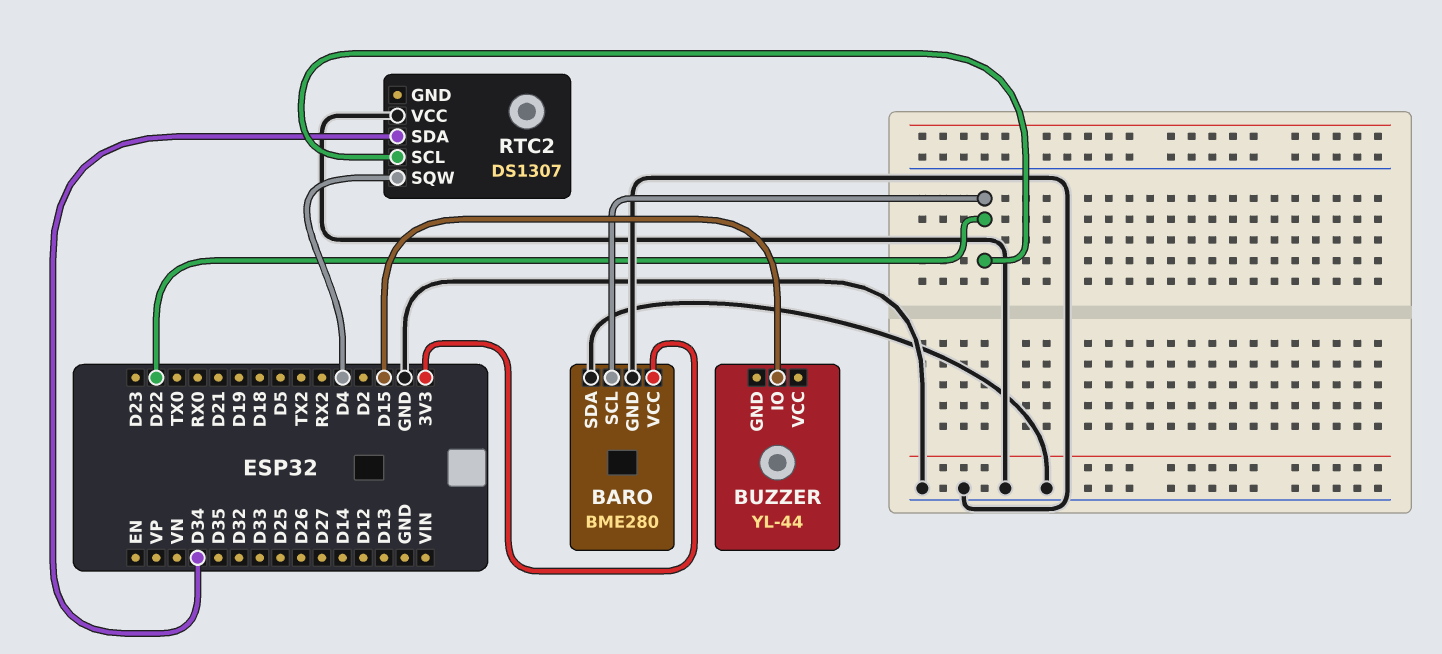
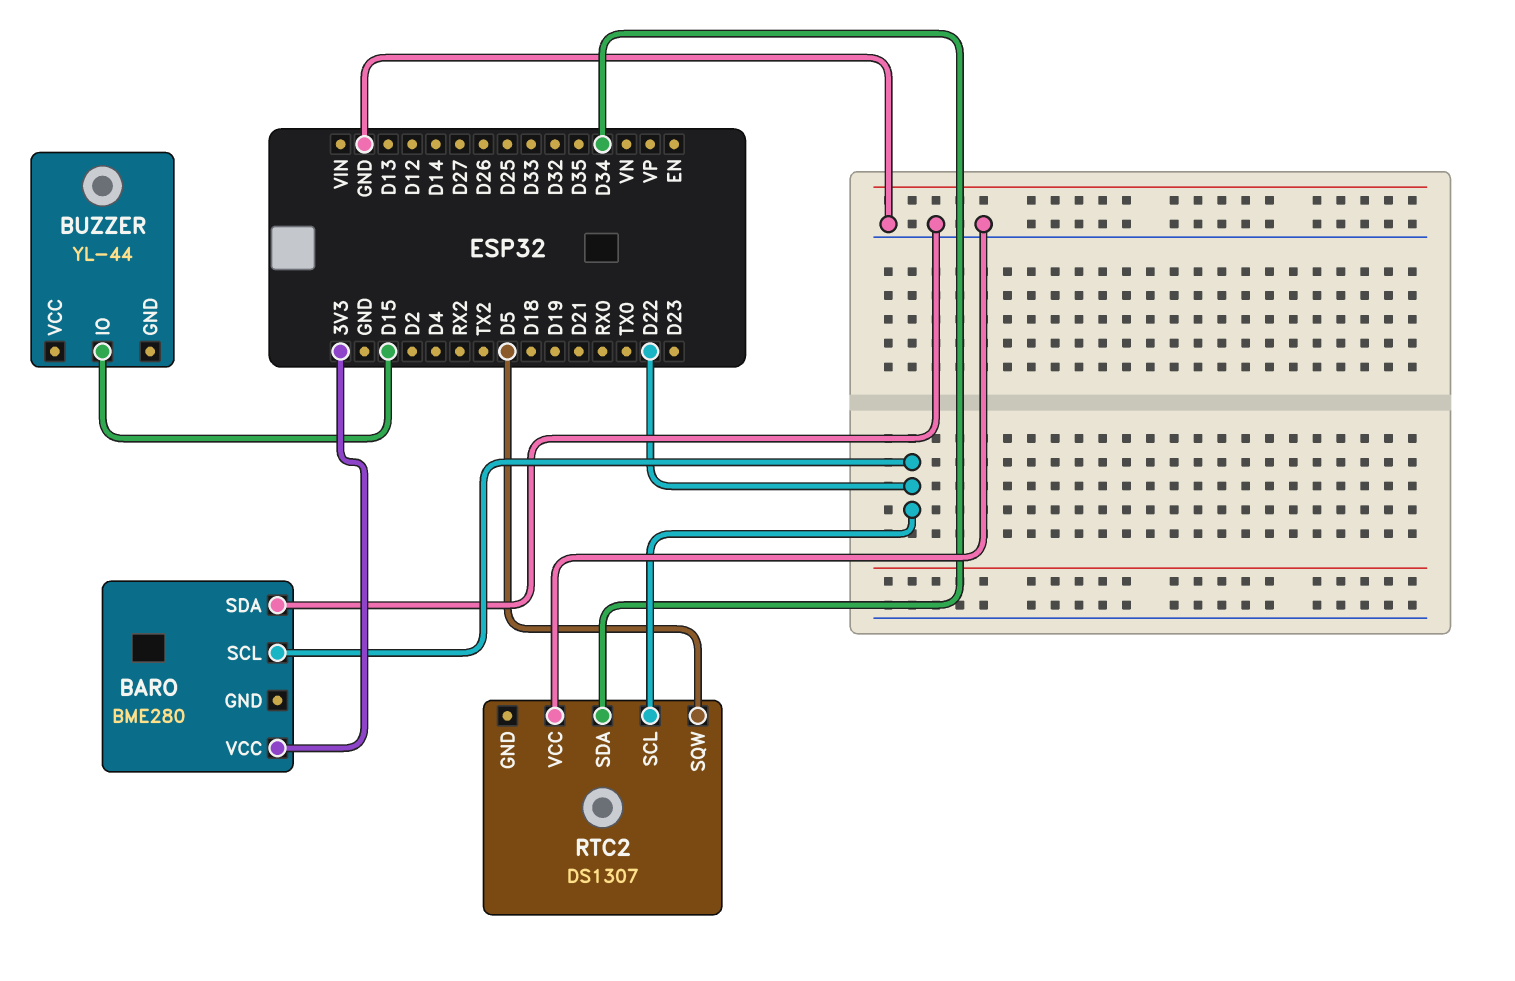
BARO pin GND: GND -> none
RTC2 pin SQW: D4 -> D5

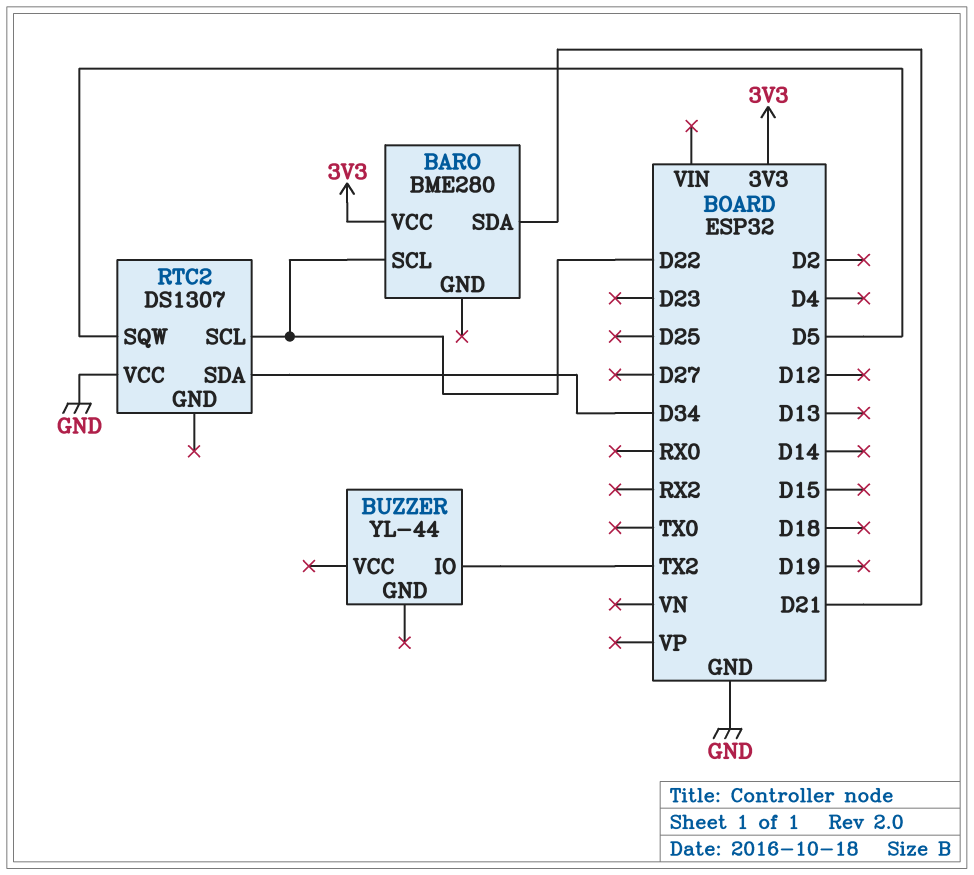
BARO pin SDA: GND -> D21
BUZZER pin IO: D15 -> TX2

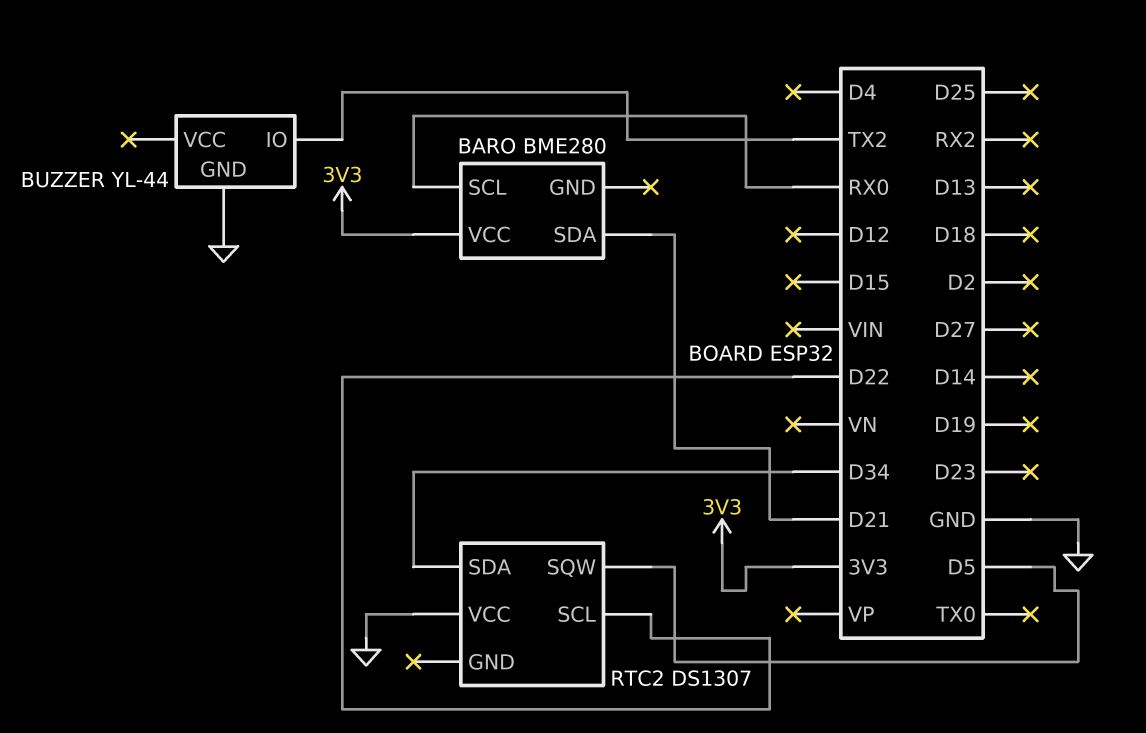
BARO pin SCL: D22 -> RX0
BUZZER pin GND: none -> GND

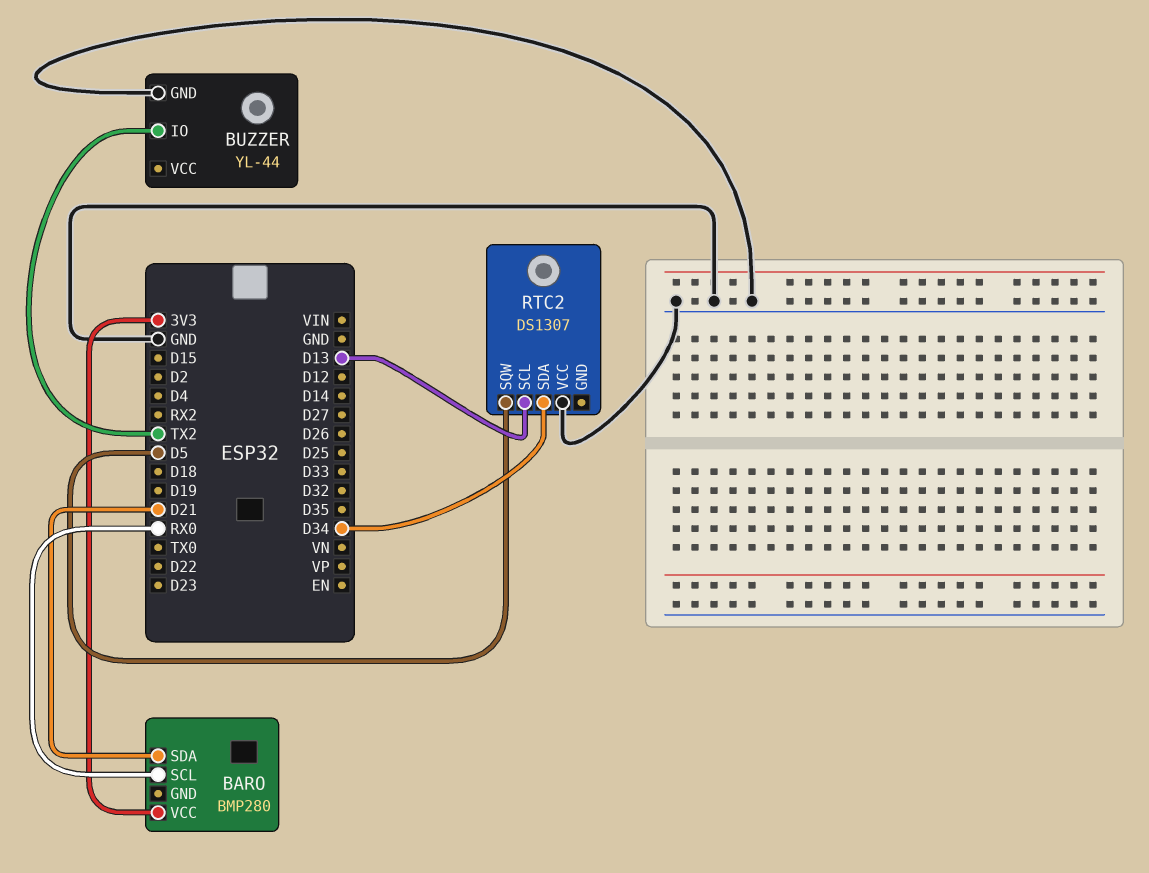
BARO: BME280 -> BMP280
RTC2 pin SCL: D22 -> D13

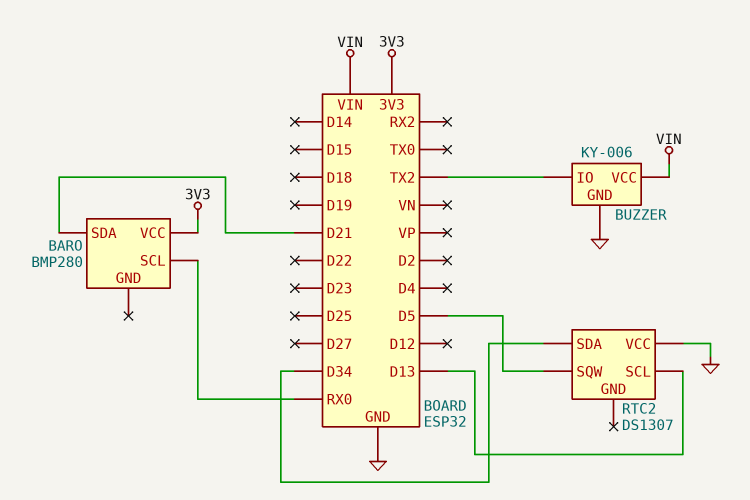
BUZZER: YL-44 -> KY-006
BUZZER pin VCC: none -> VIN

